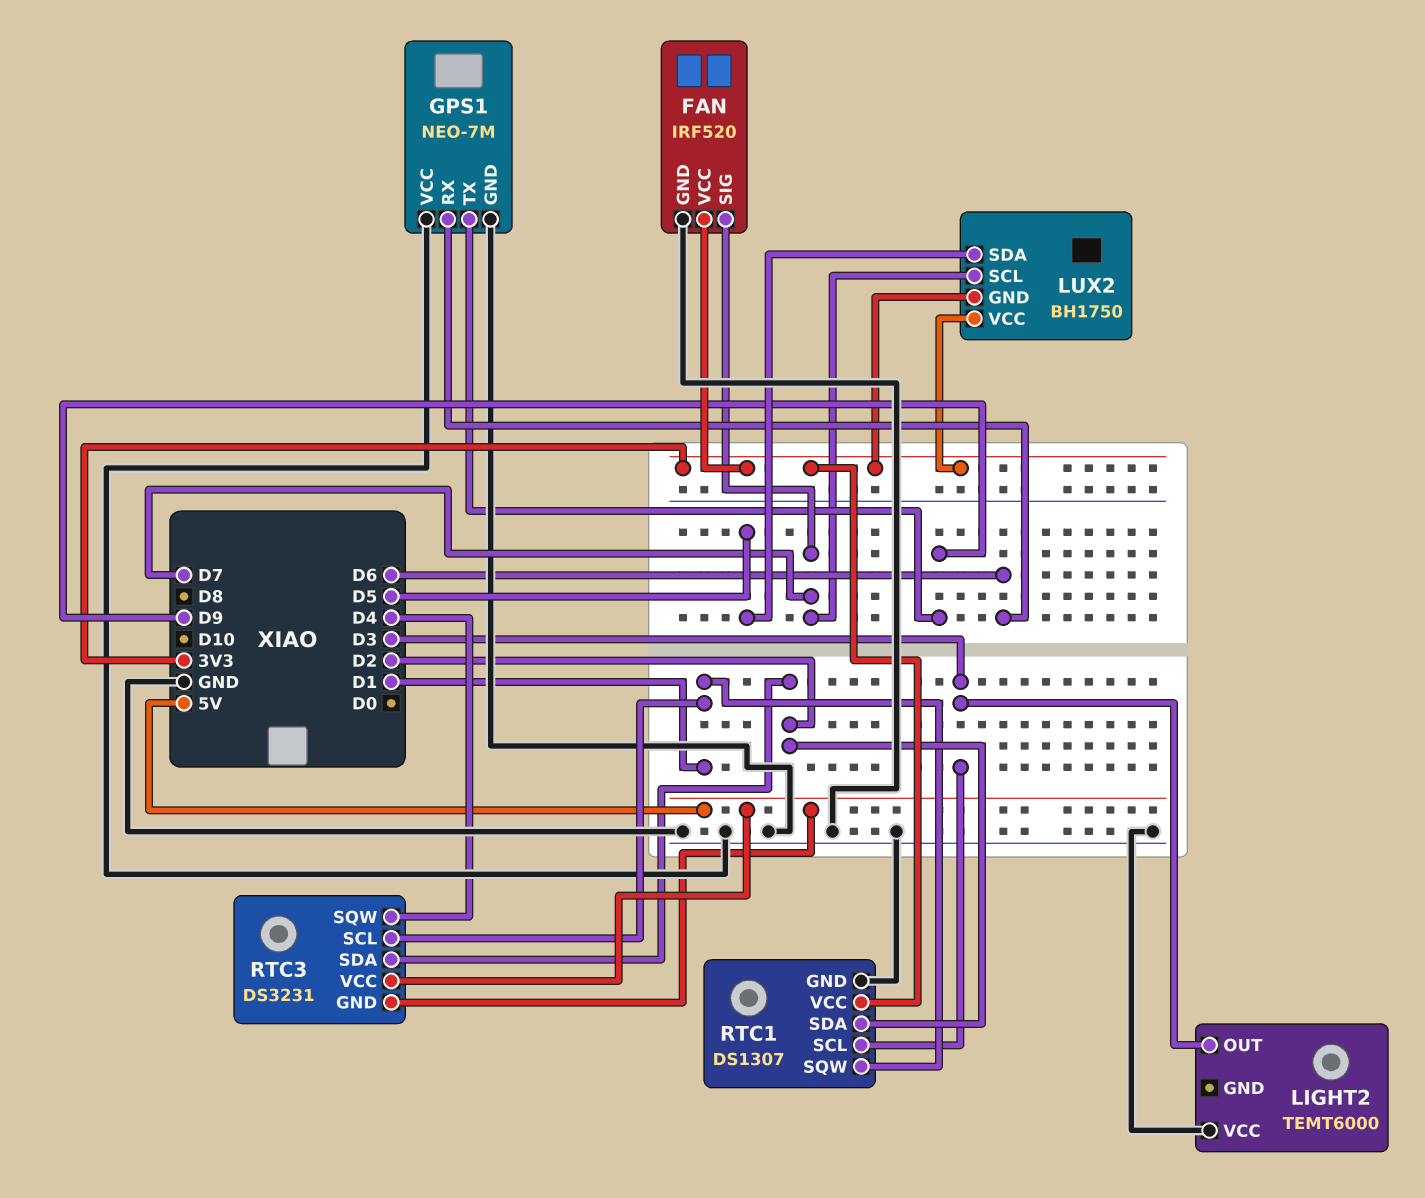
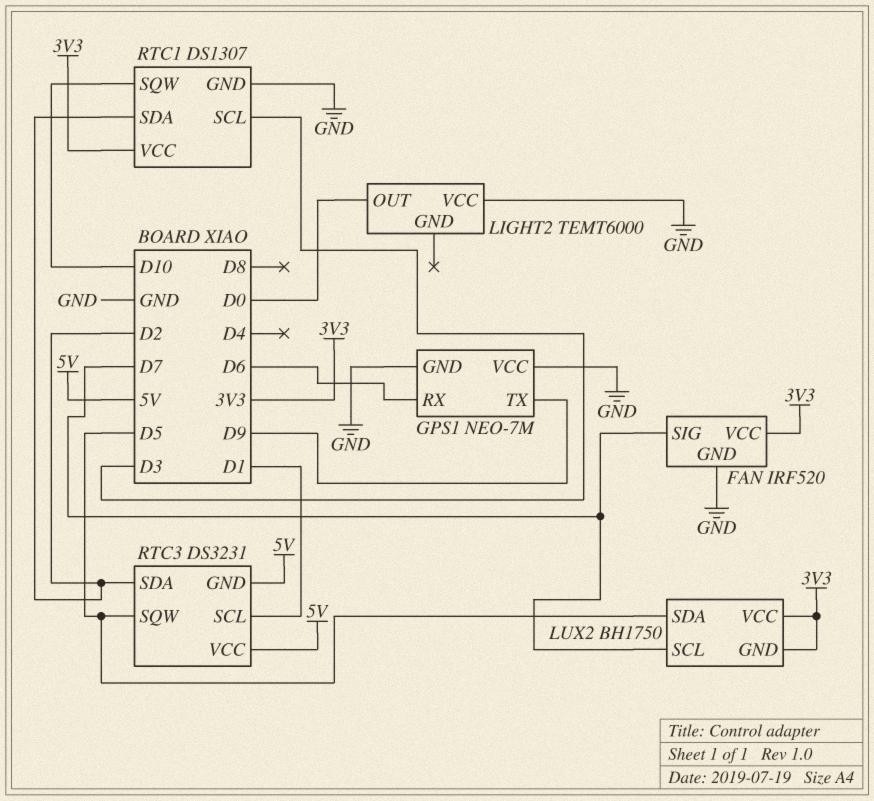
LIGHT2 pin OUT: D3 -> D0
RTC1 pin SQW: D1 -> D10
RTC3 pin SQW: D4 -> D5

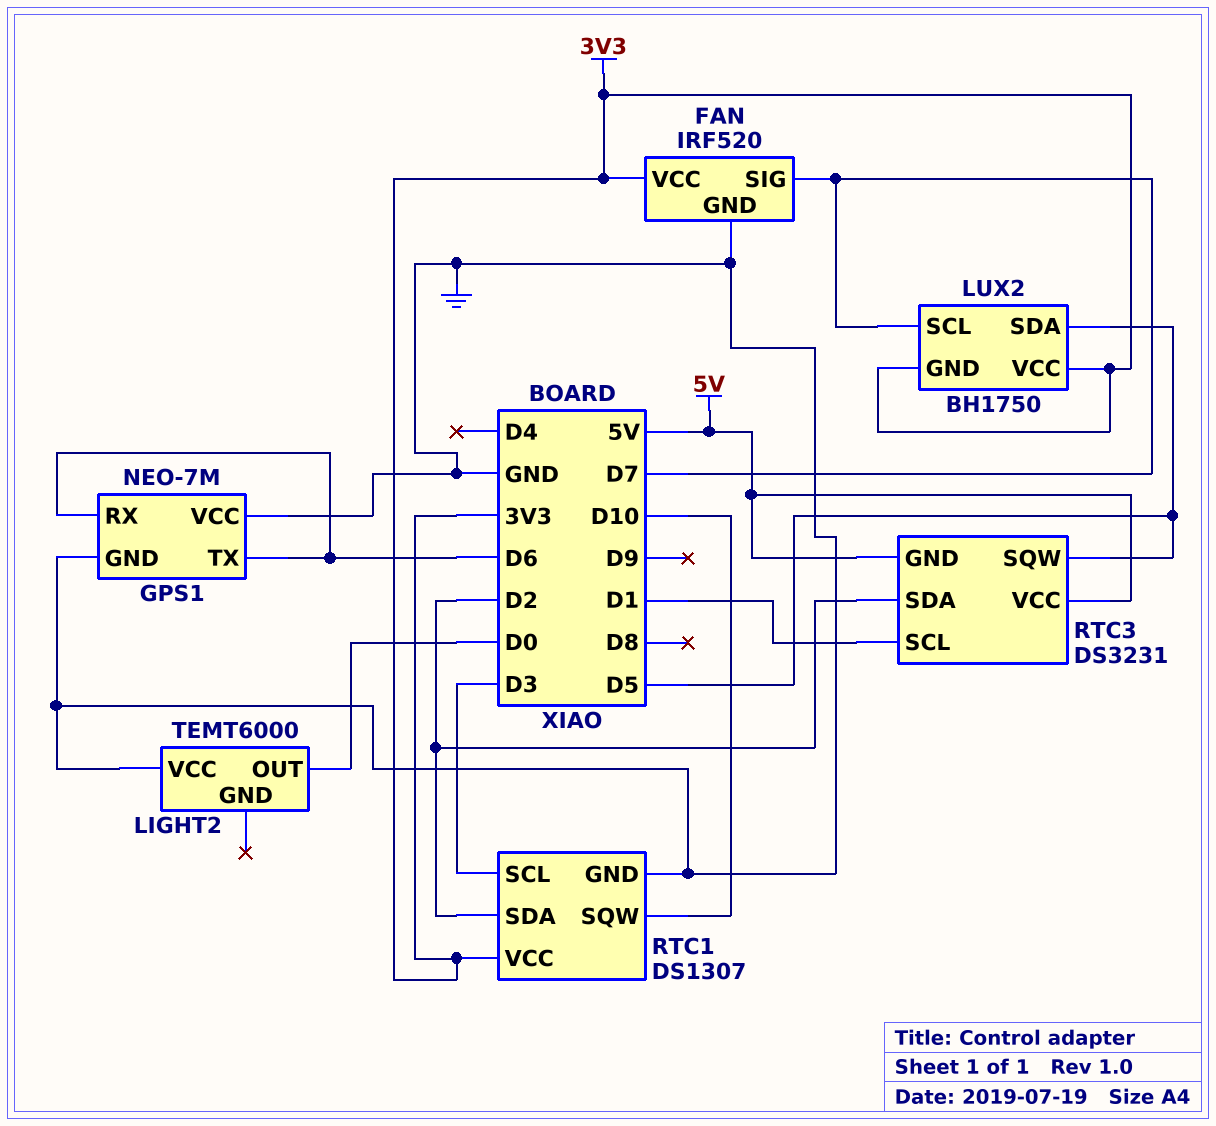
GPS1 pin TX: D9 -> D6

